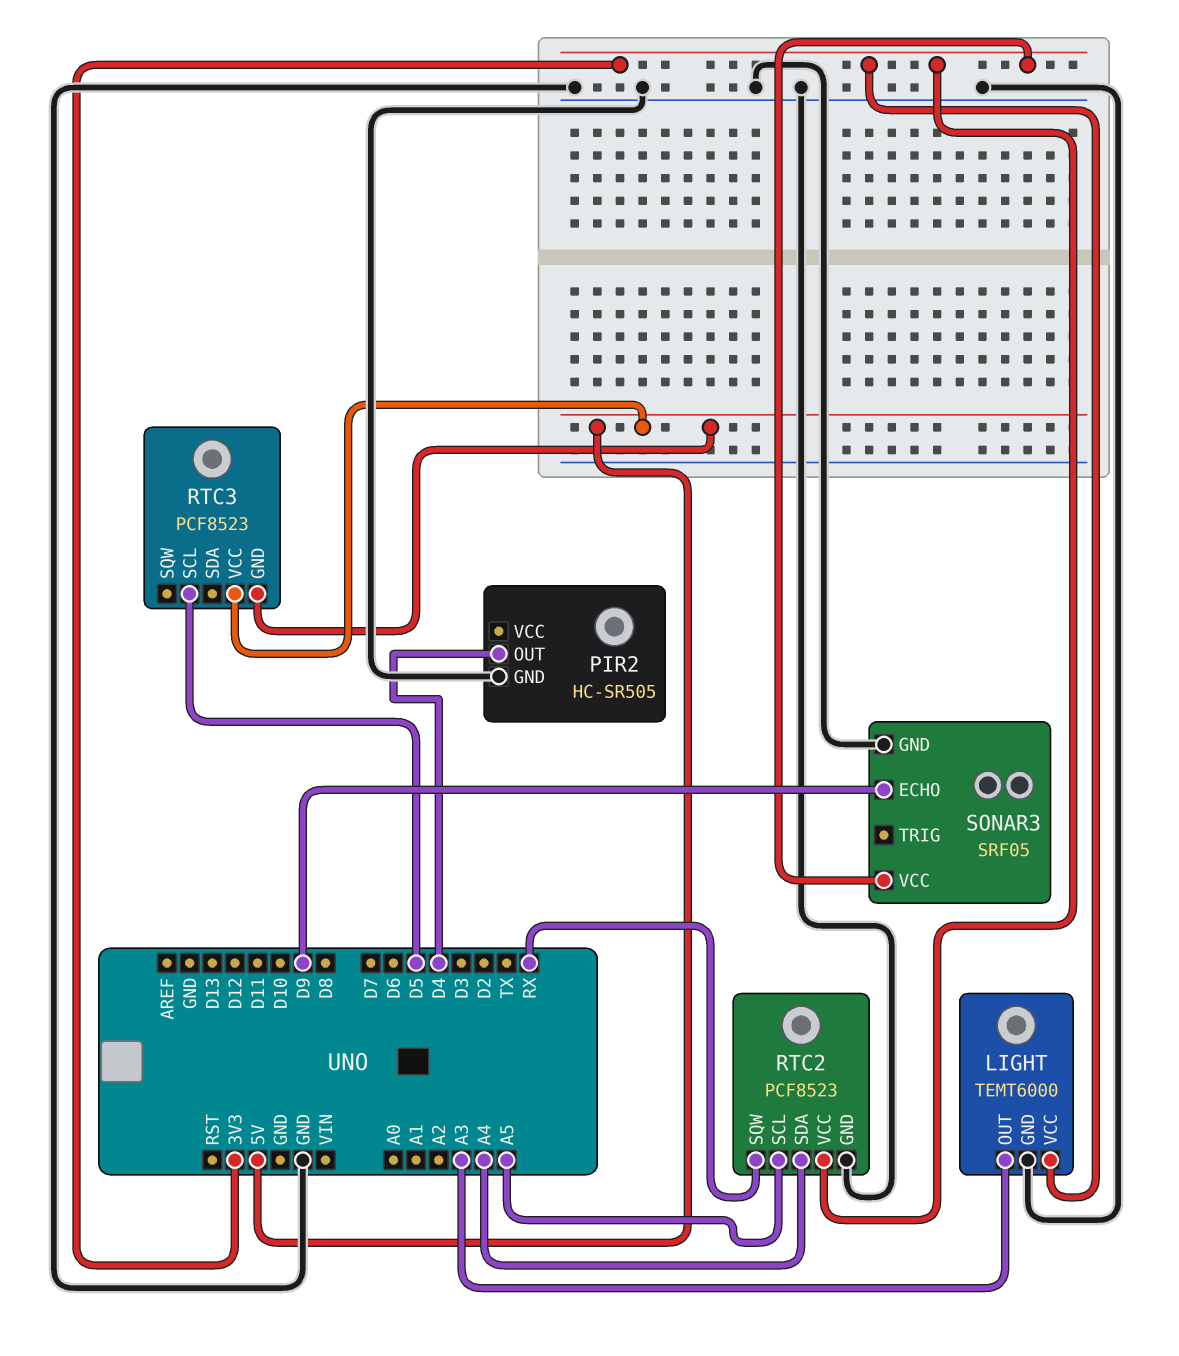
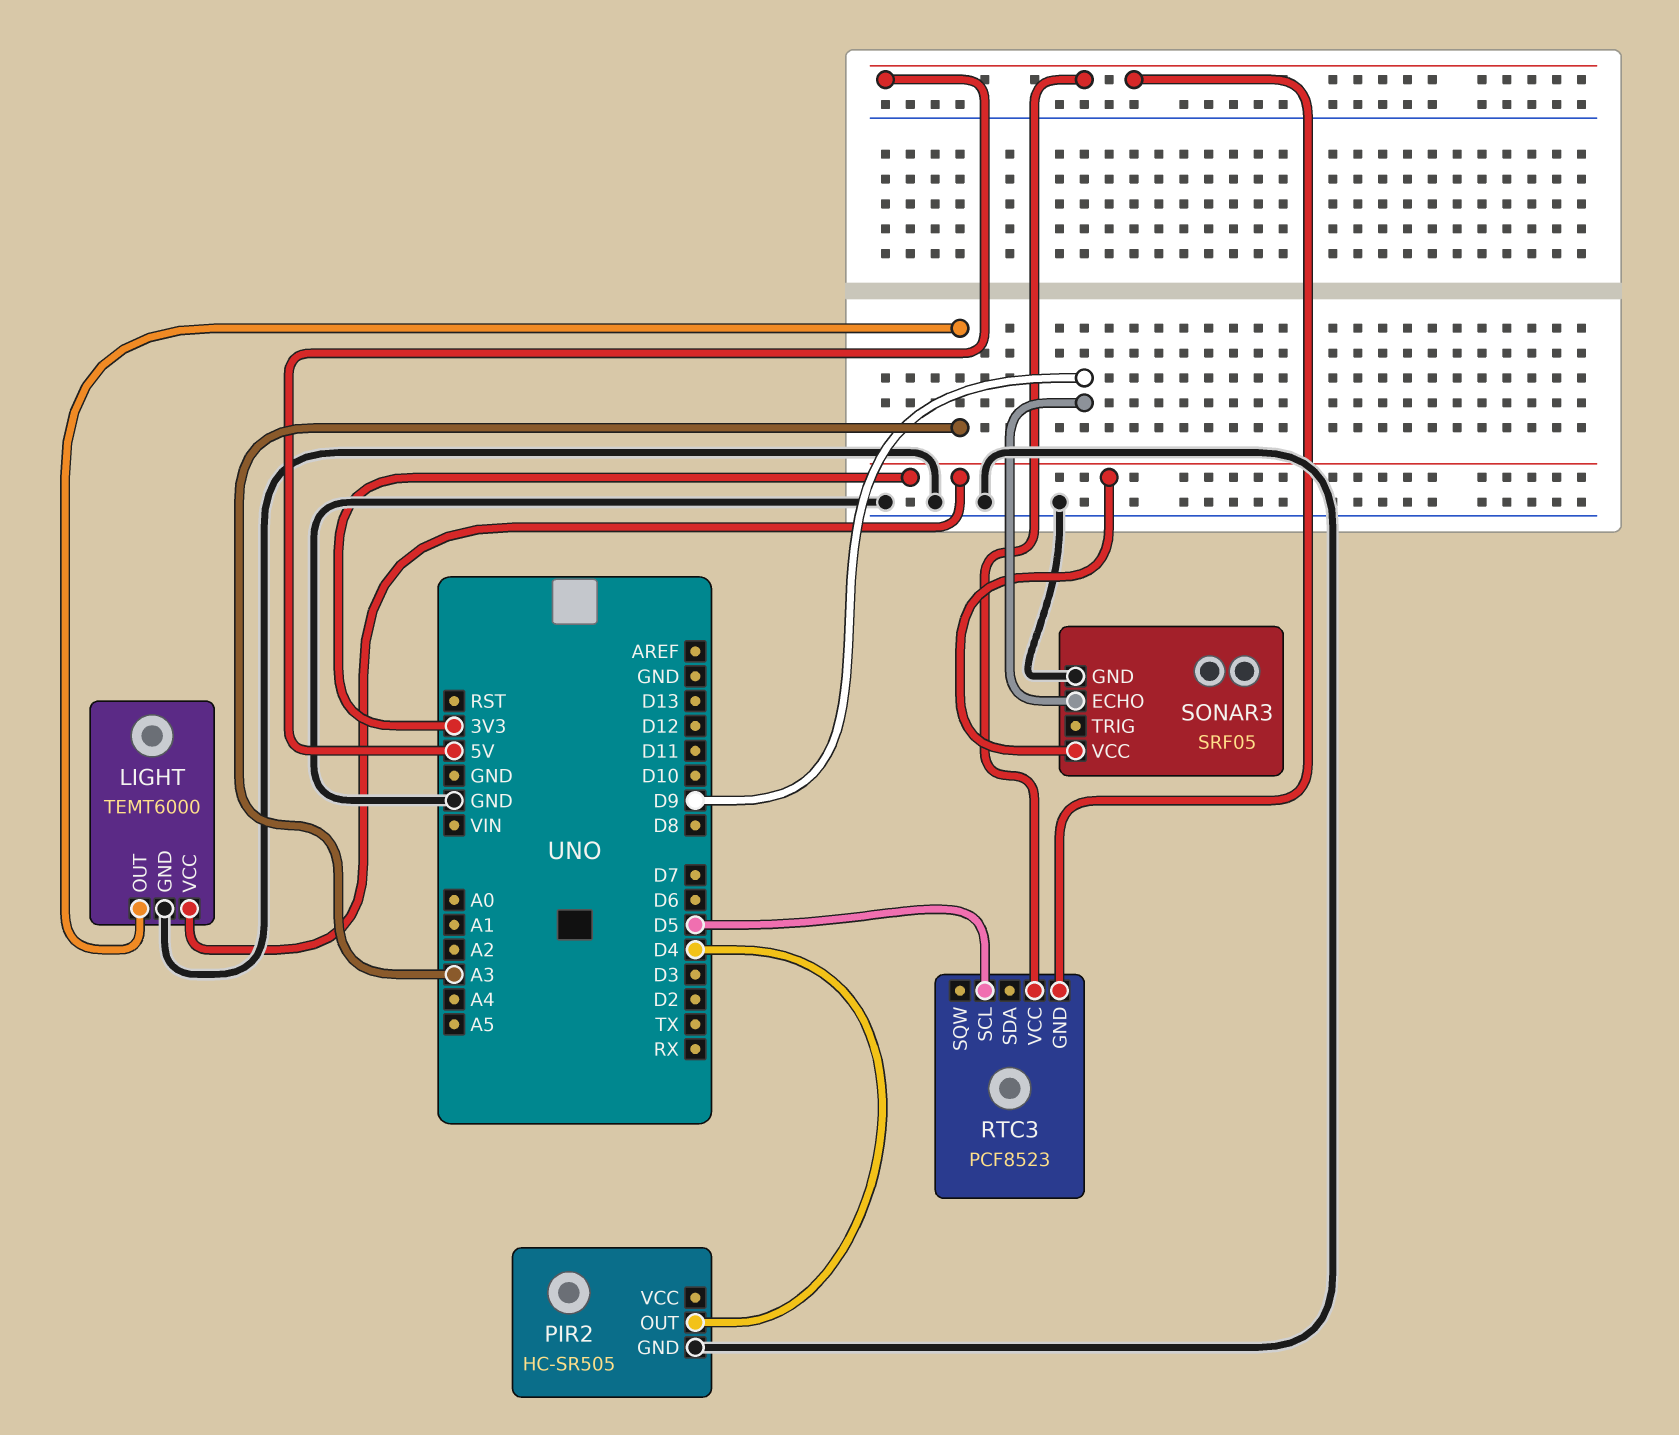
RTC2: PCF8523 -> none
RTC2 pin GND: GND -> none
RTC2 pin SCL: A5 -> none
RTC2 pin SDA: A4 -> none
RTC2 pin SQW: RX -> none
RTC2 pin VCC: 3V3 -> none

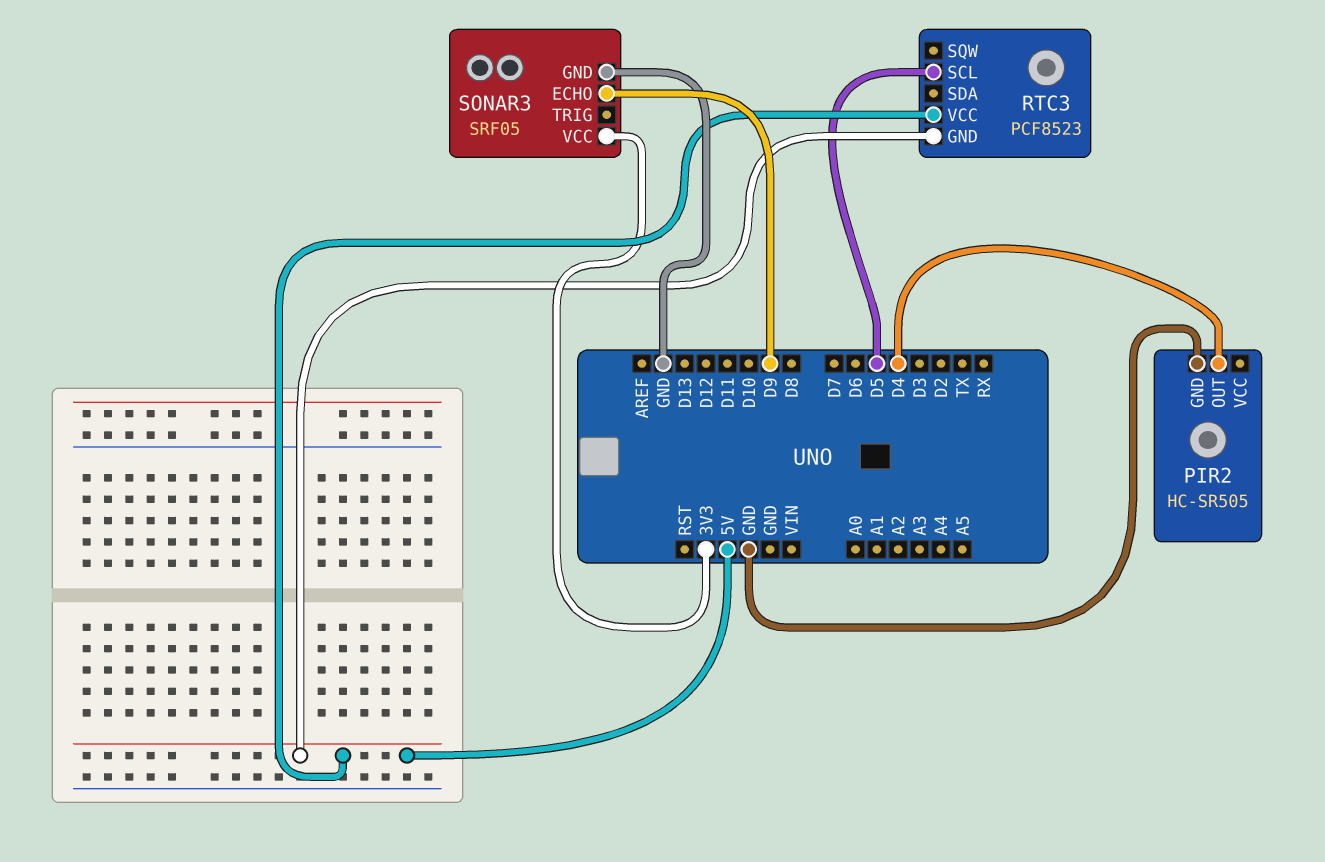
LIGHT: TEMT6000 -> none
LIGHT pin GND: GND -> none
LIGHT pin OUT: A3 -> none
LIGHT pin VCC: 3V3 -> none

